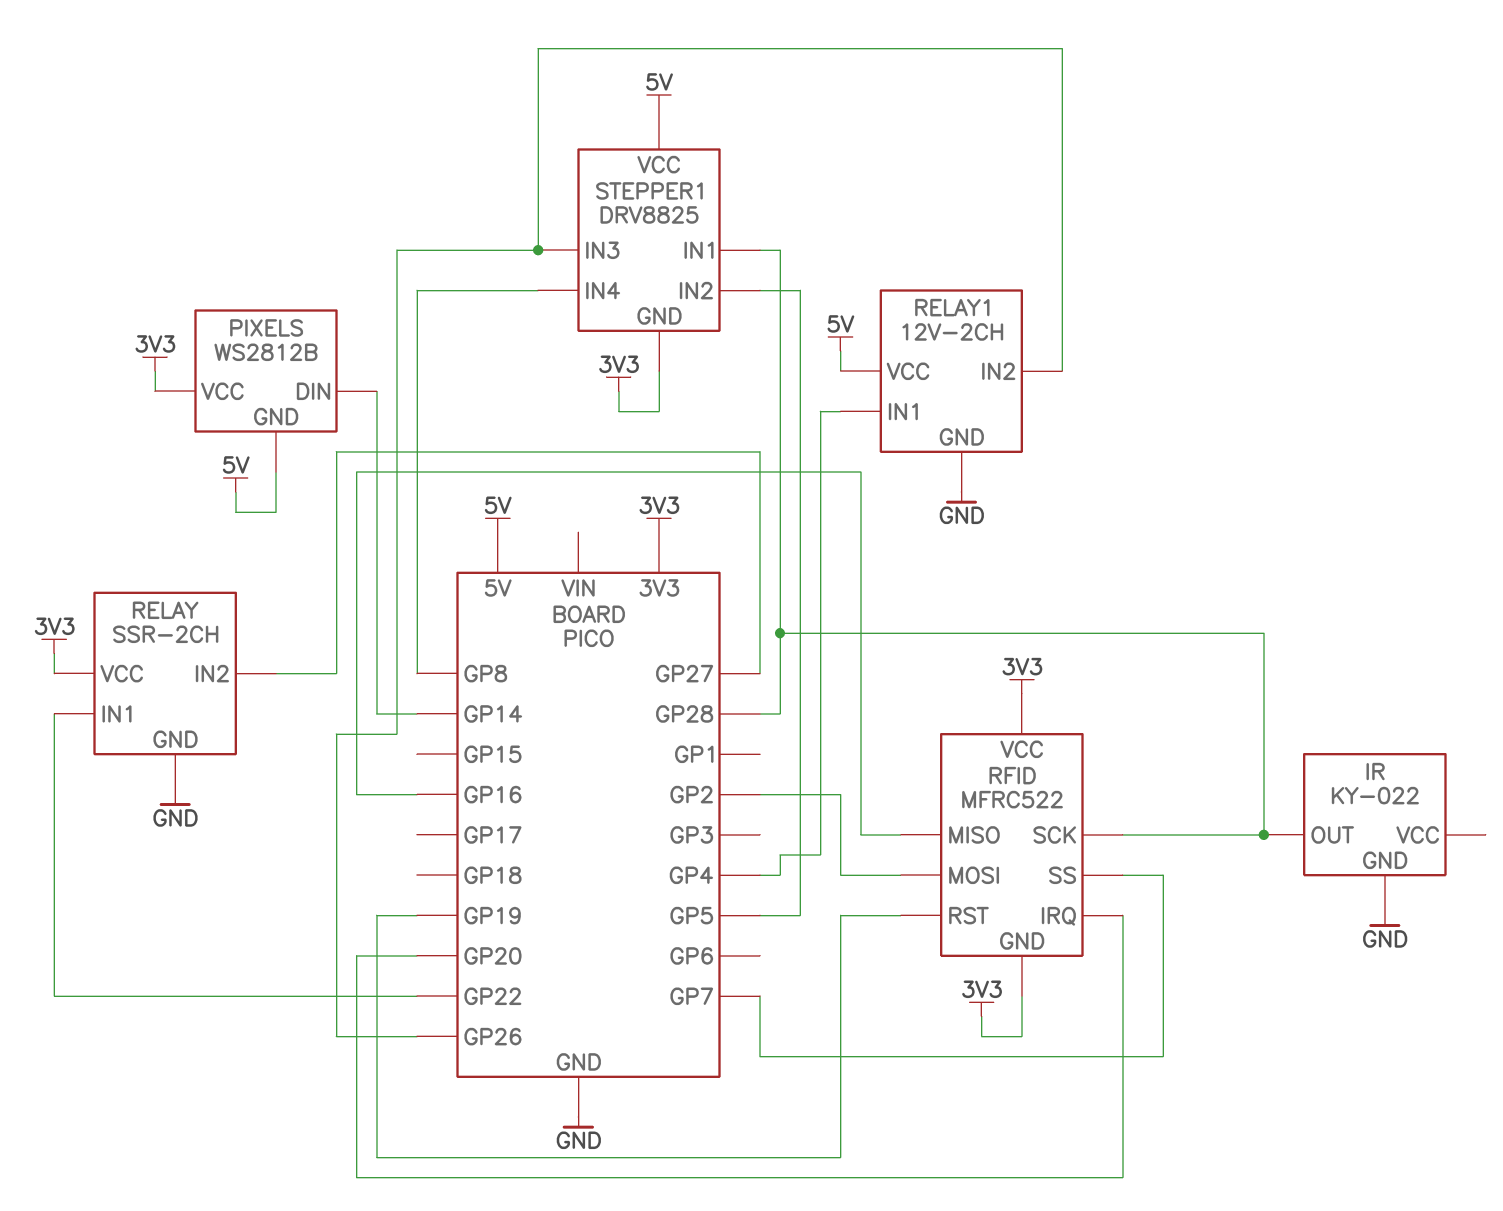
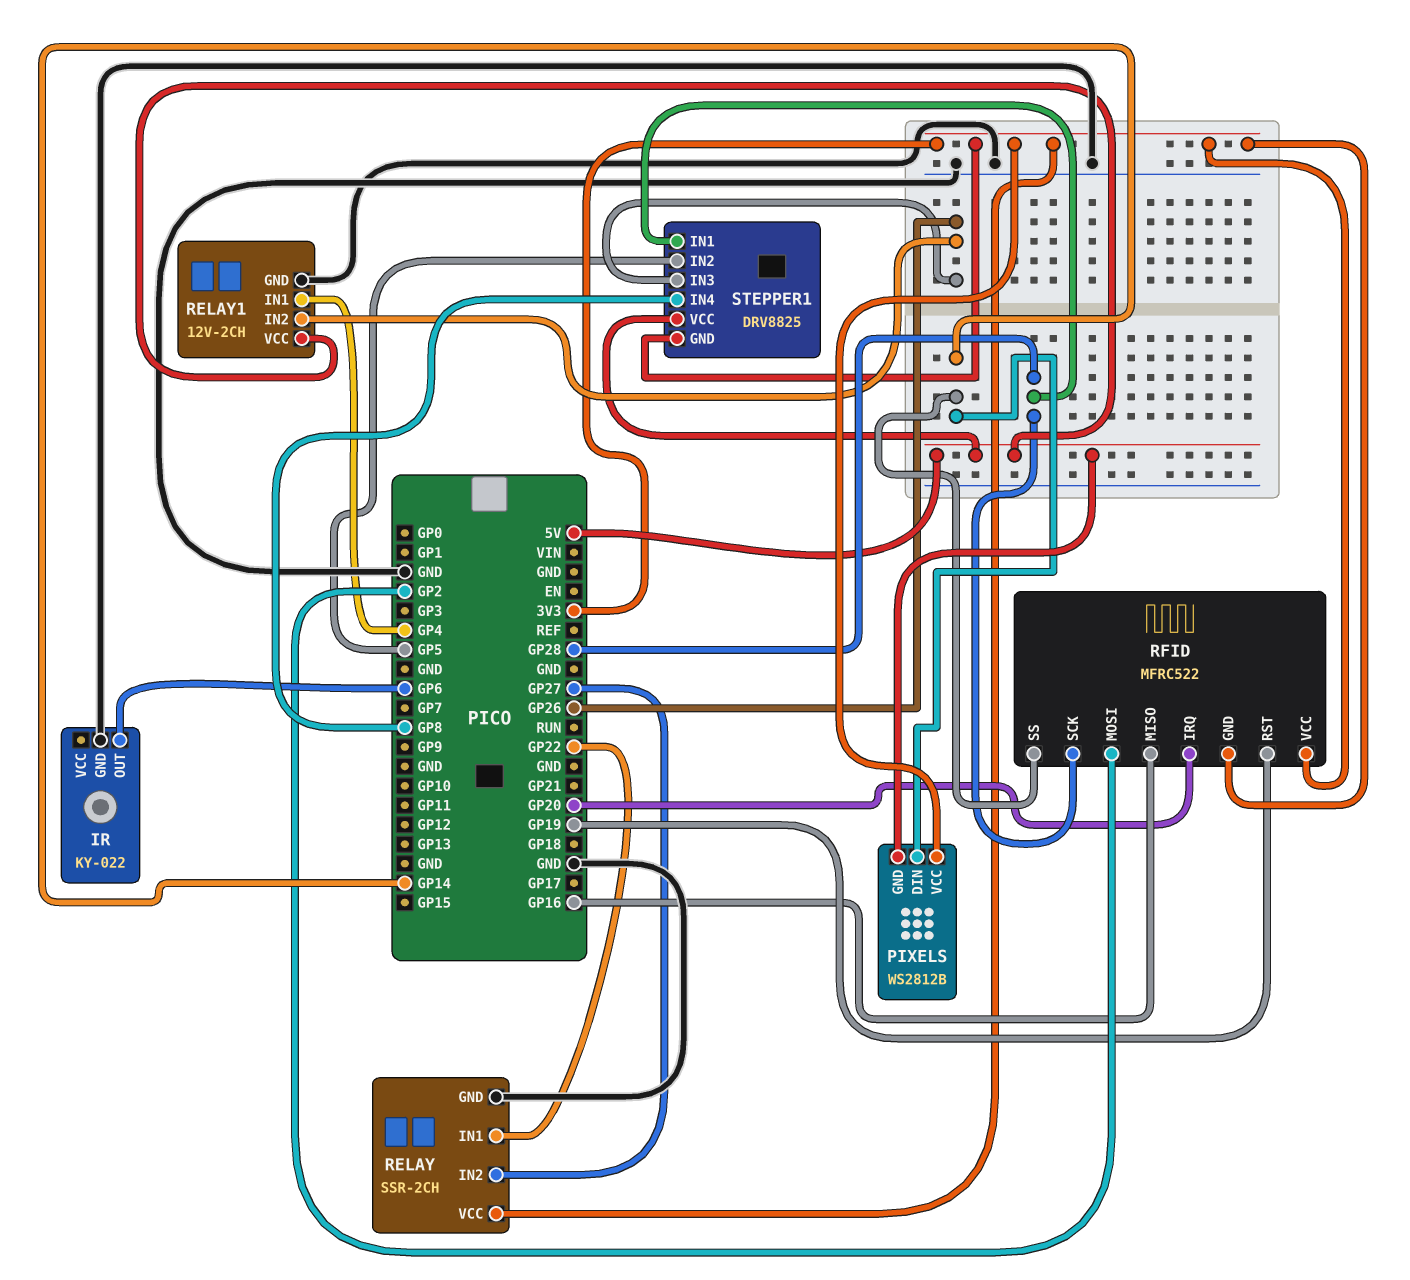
IR pin OUT: GP28 -> GP6
RFID pin SS: GP7 -> GP14

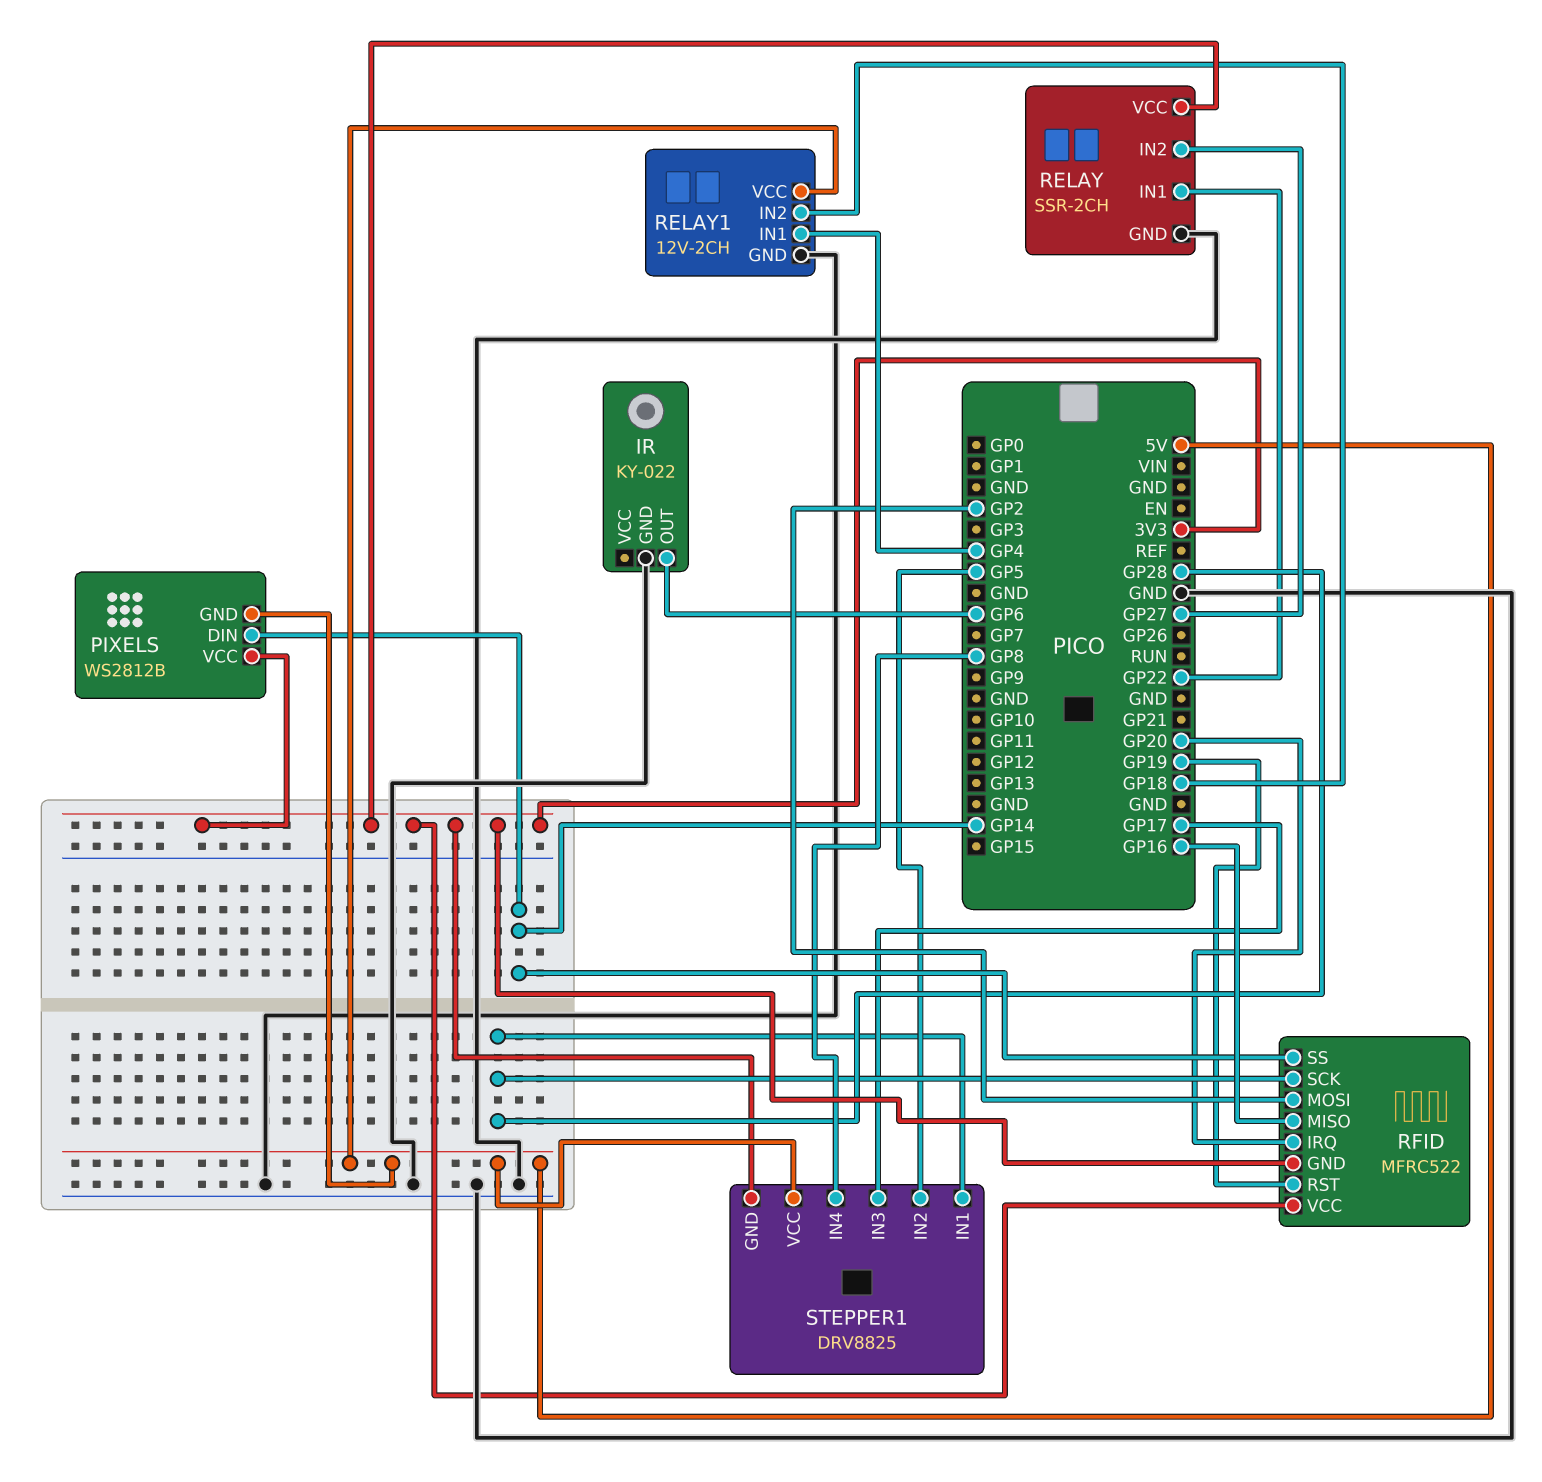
RELAY1 pin IN2: GP26 -> GP18
STEPPER1 pin IN3: GP26 -> GP17

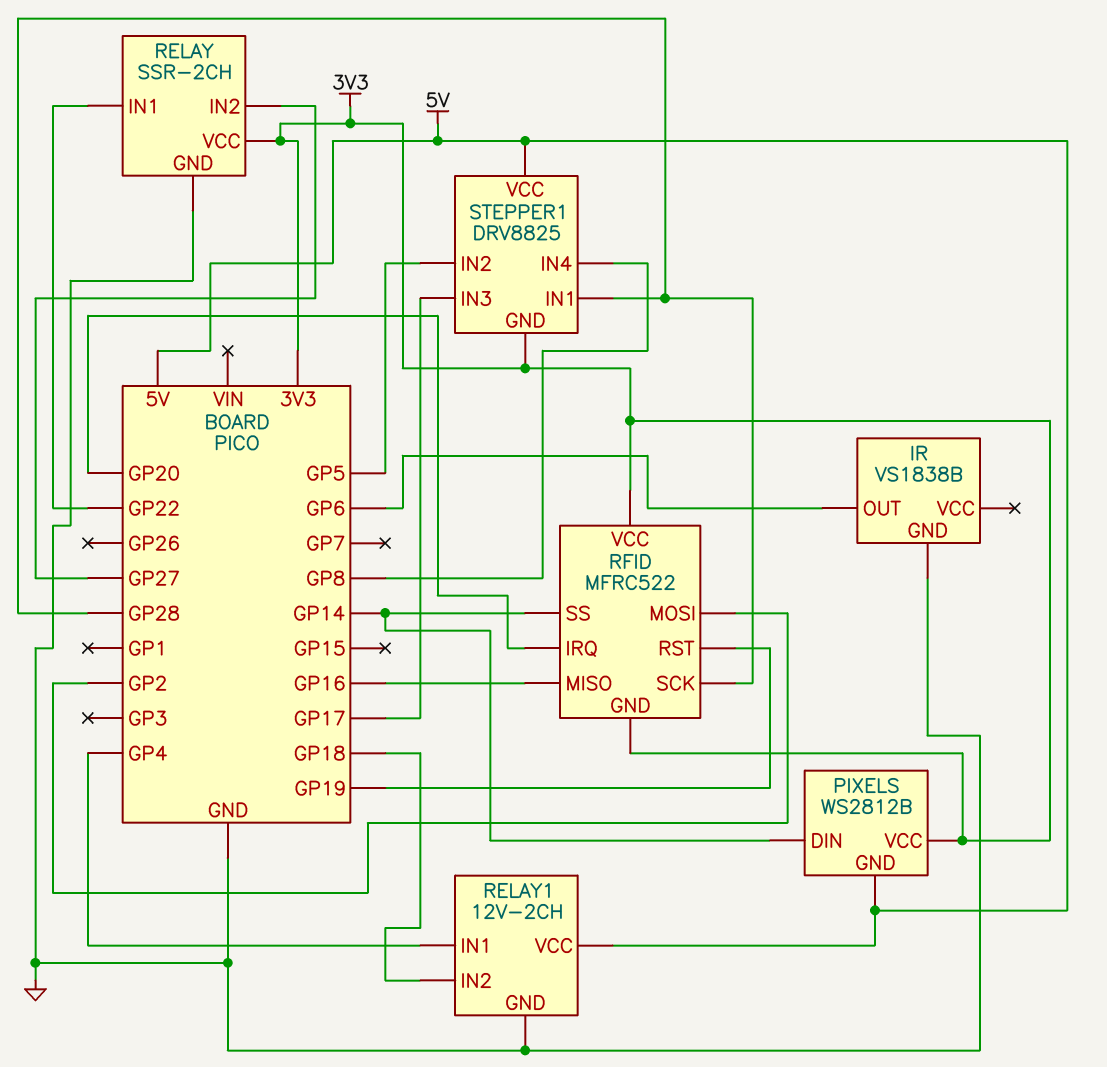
IR: KY-022 -> VS1838B

